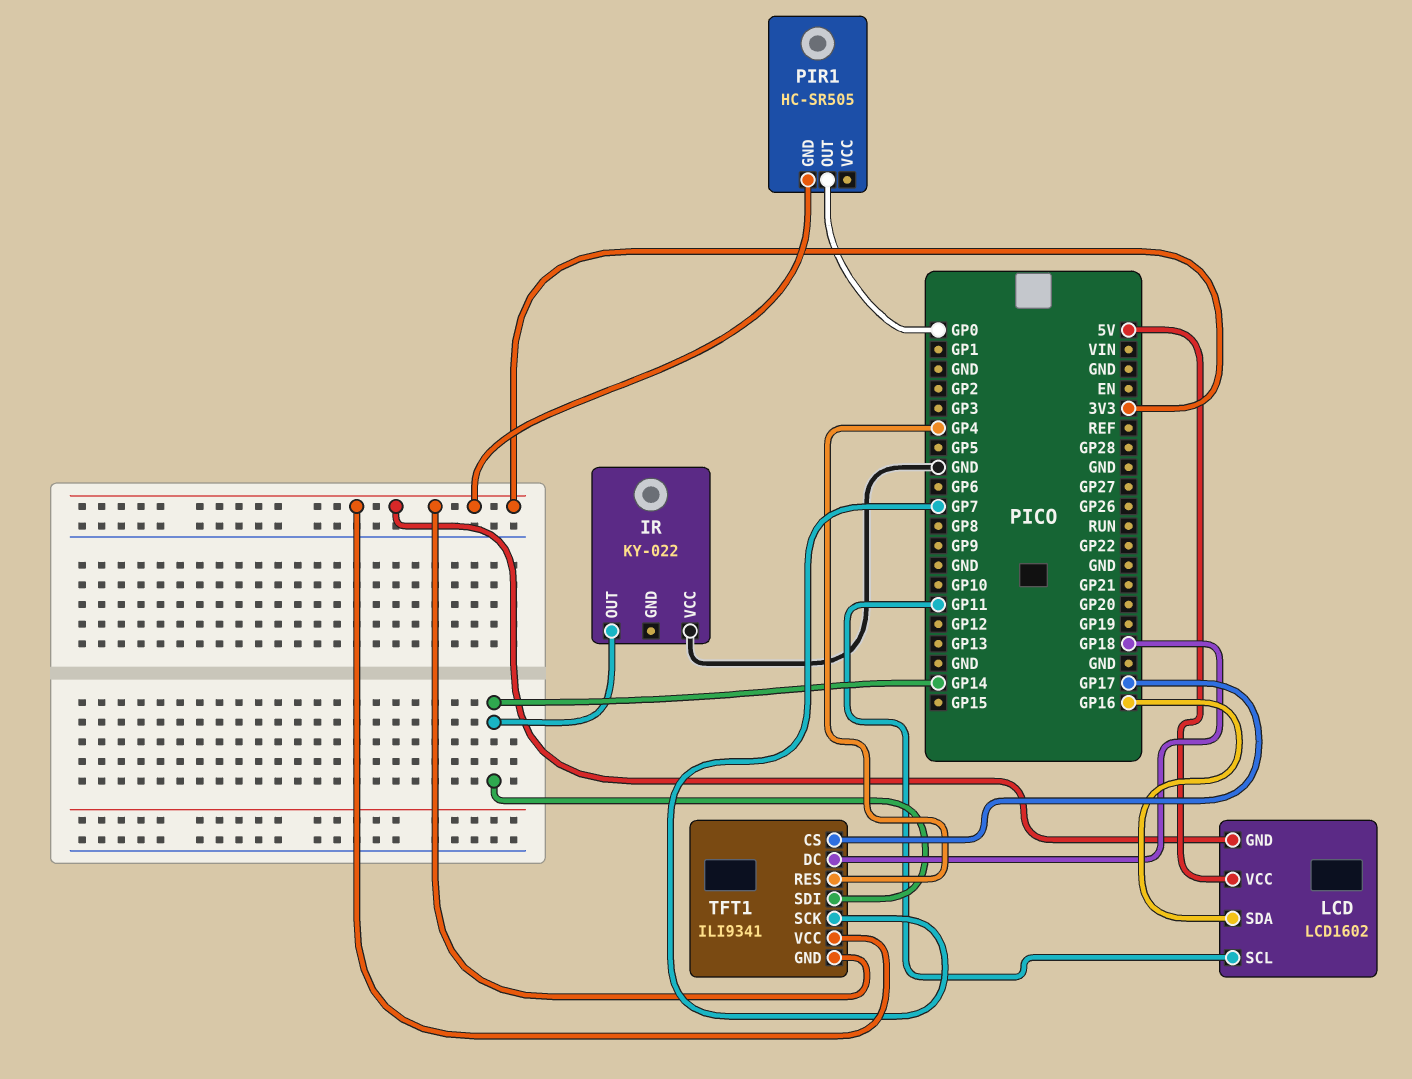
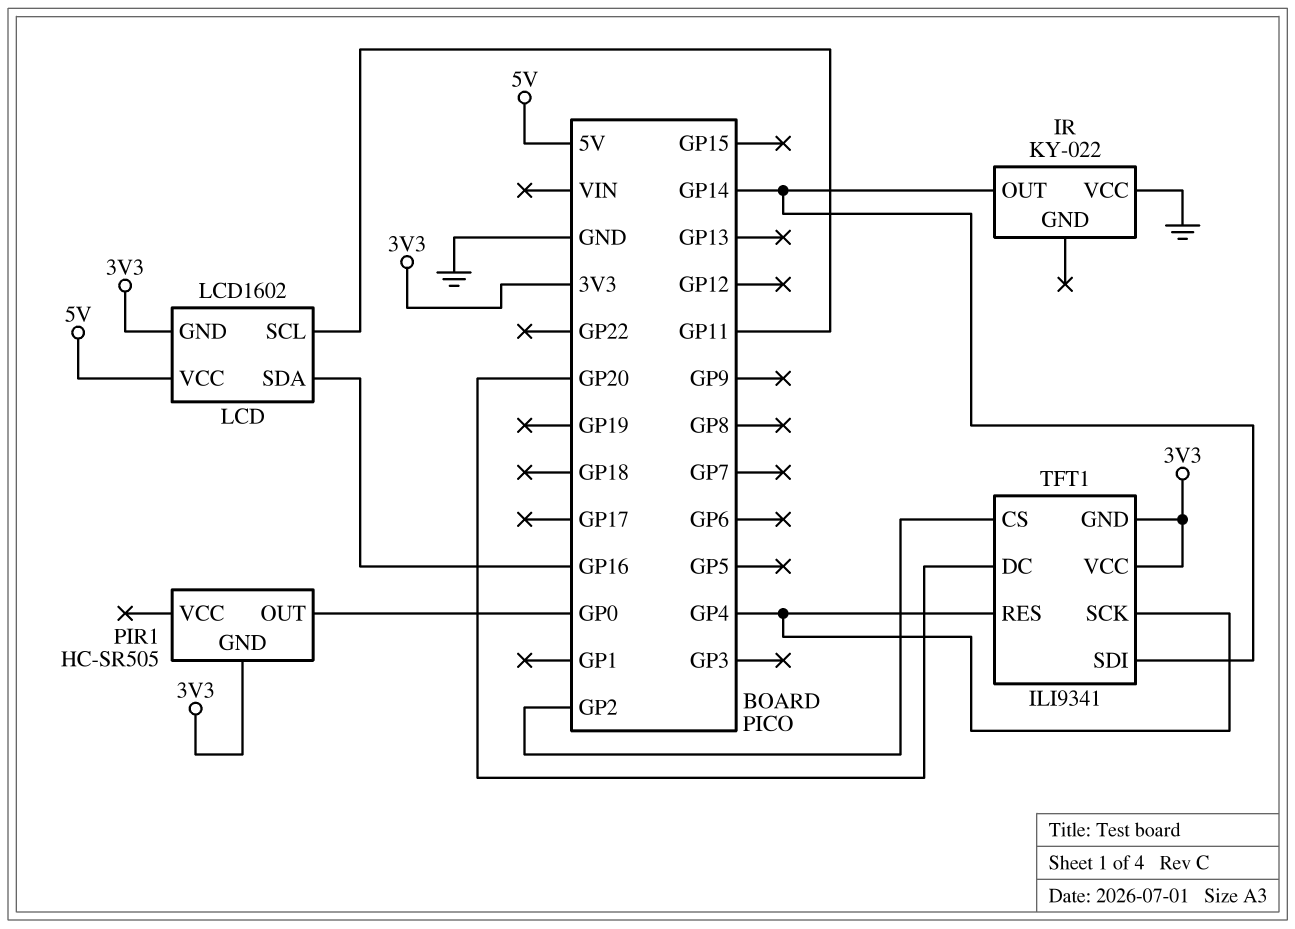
TFT1 pin CS: GP17 -> GP2
TFT1 pin DC: GP18 -> GP20
TFT1 pin SCK: GP7 -> GP4

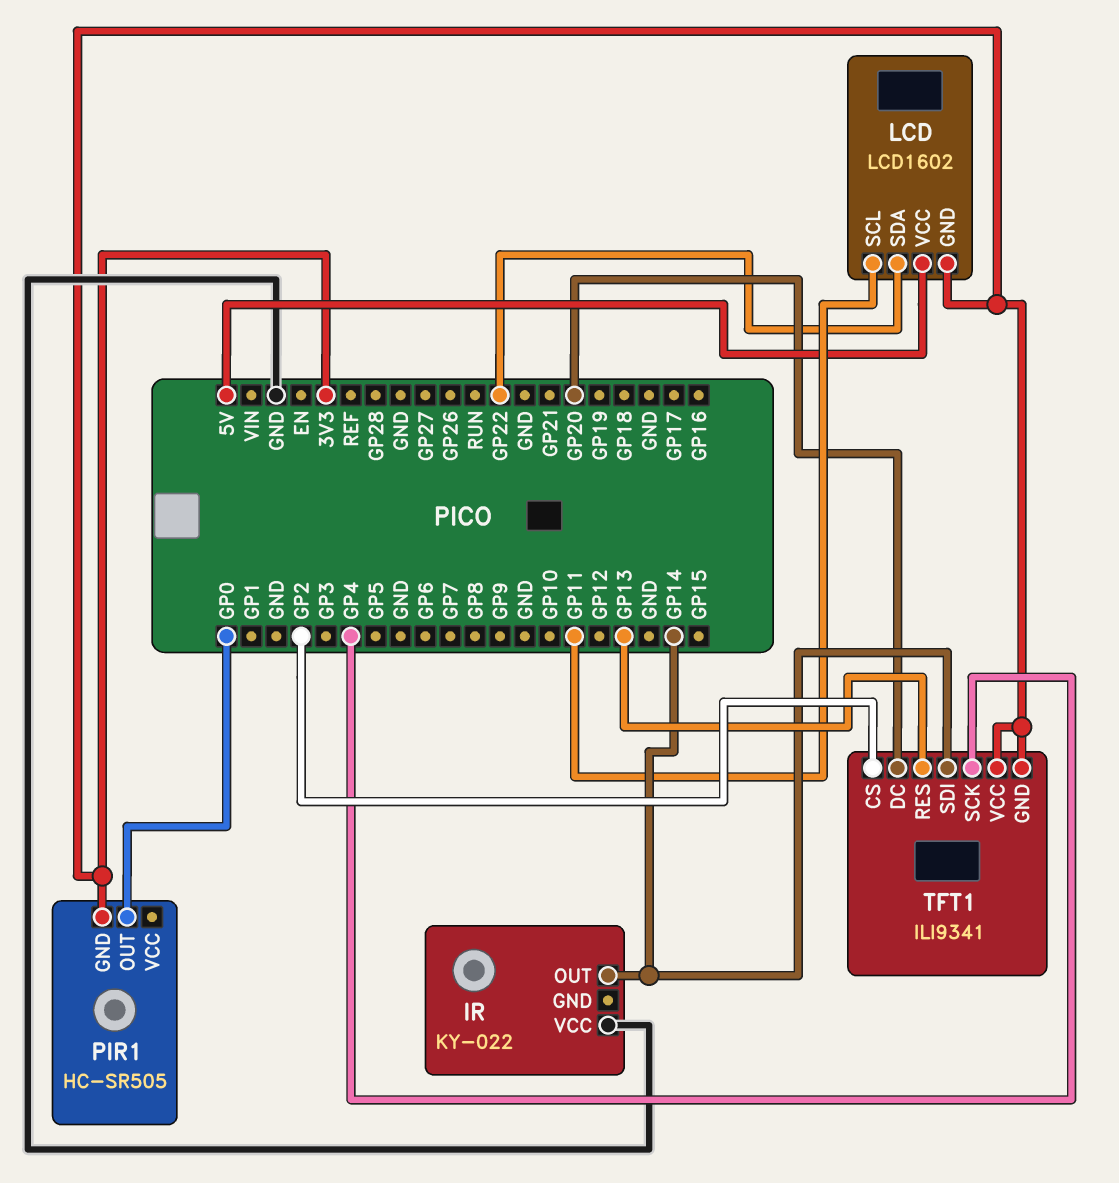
LCD pin SDA: GP16 -> GP22
TFT1 pin RES: GP4 -> GP13

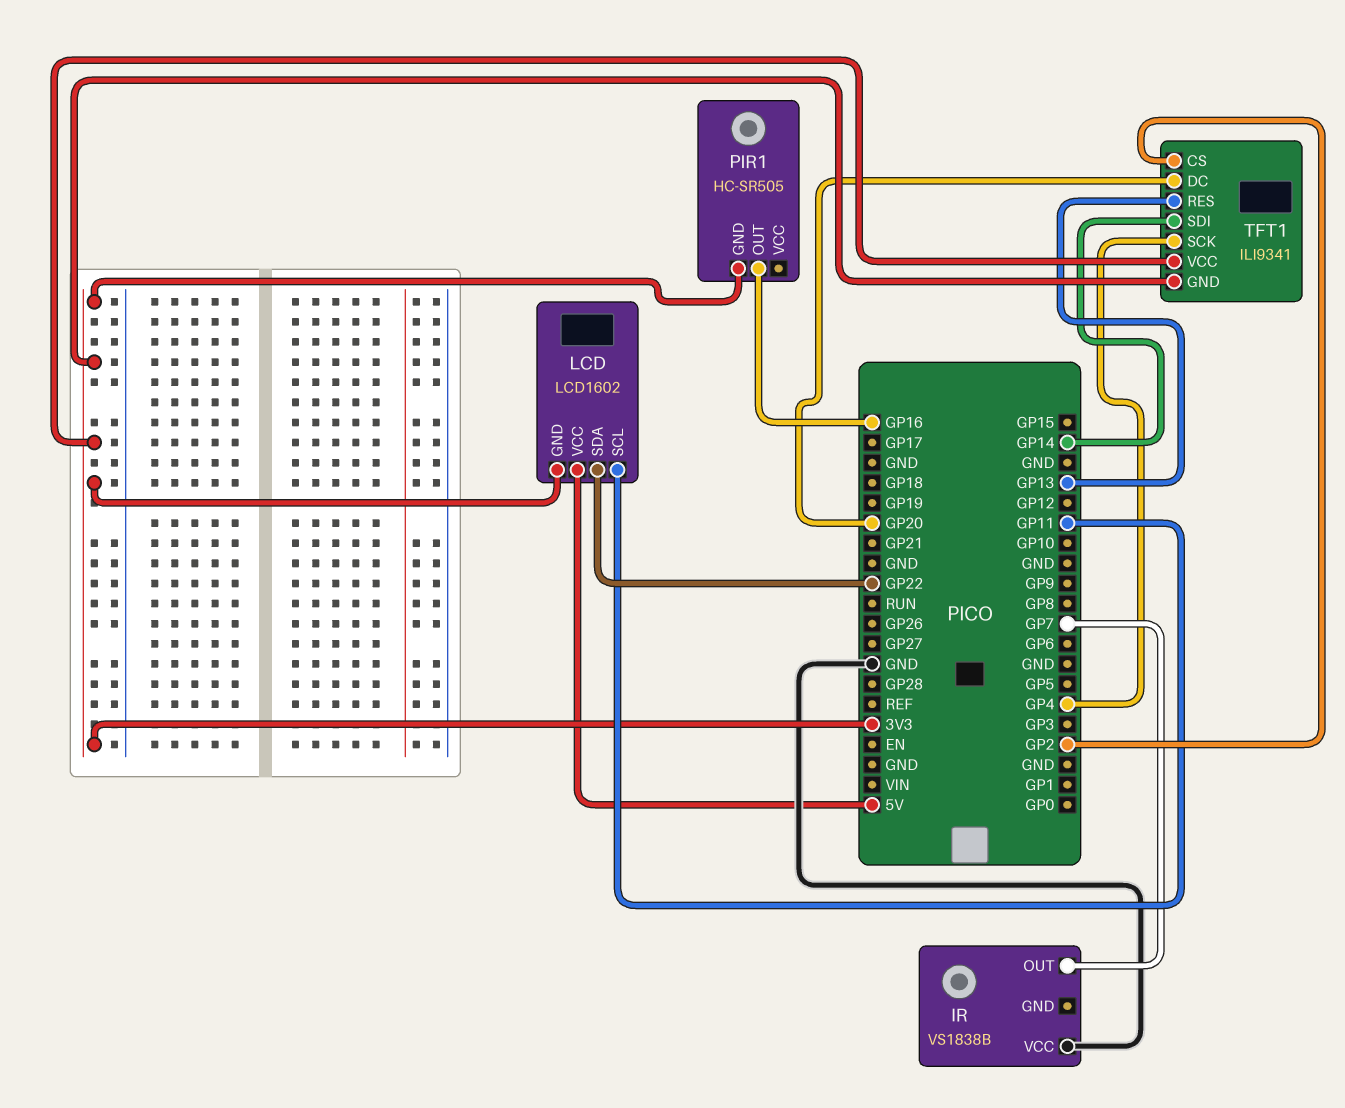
IR: KY-022 -> VS1838B
IR pin OUT: GP14 -> GP7
PIR1 pin OUT: GP0 -> GP16

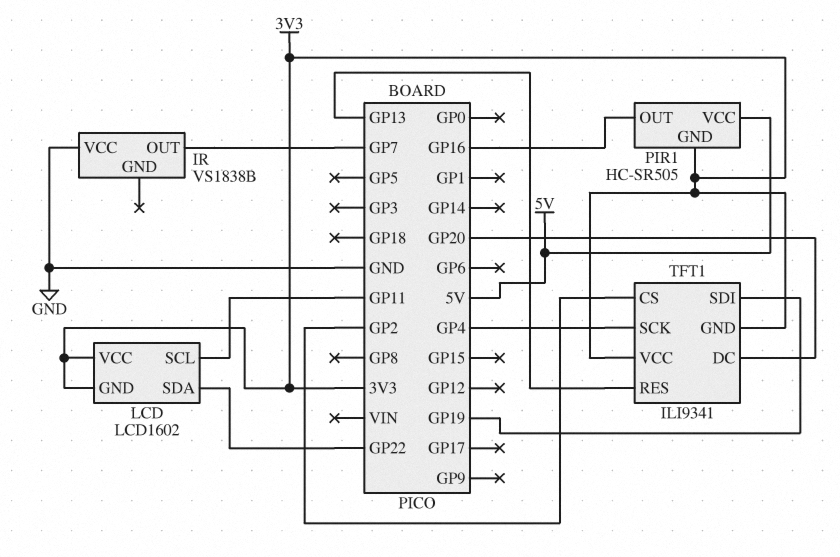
LCD pin VCC: 5V -> 3V3
PIR1 pin VCC: none -> 5V
TFT1 pin SDI: GP14 -> GP19

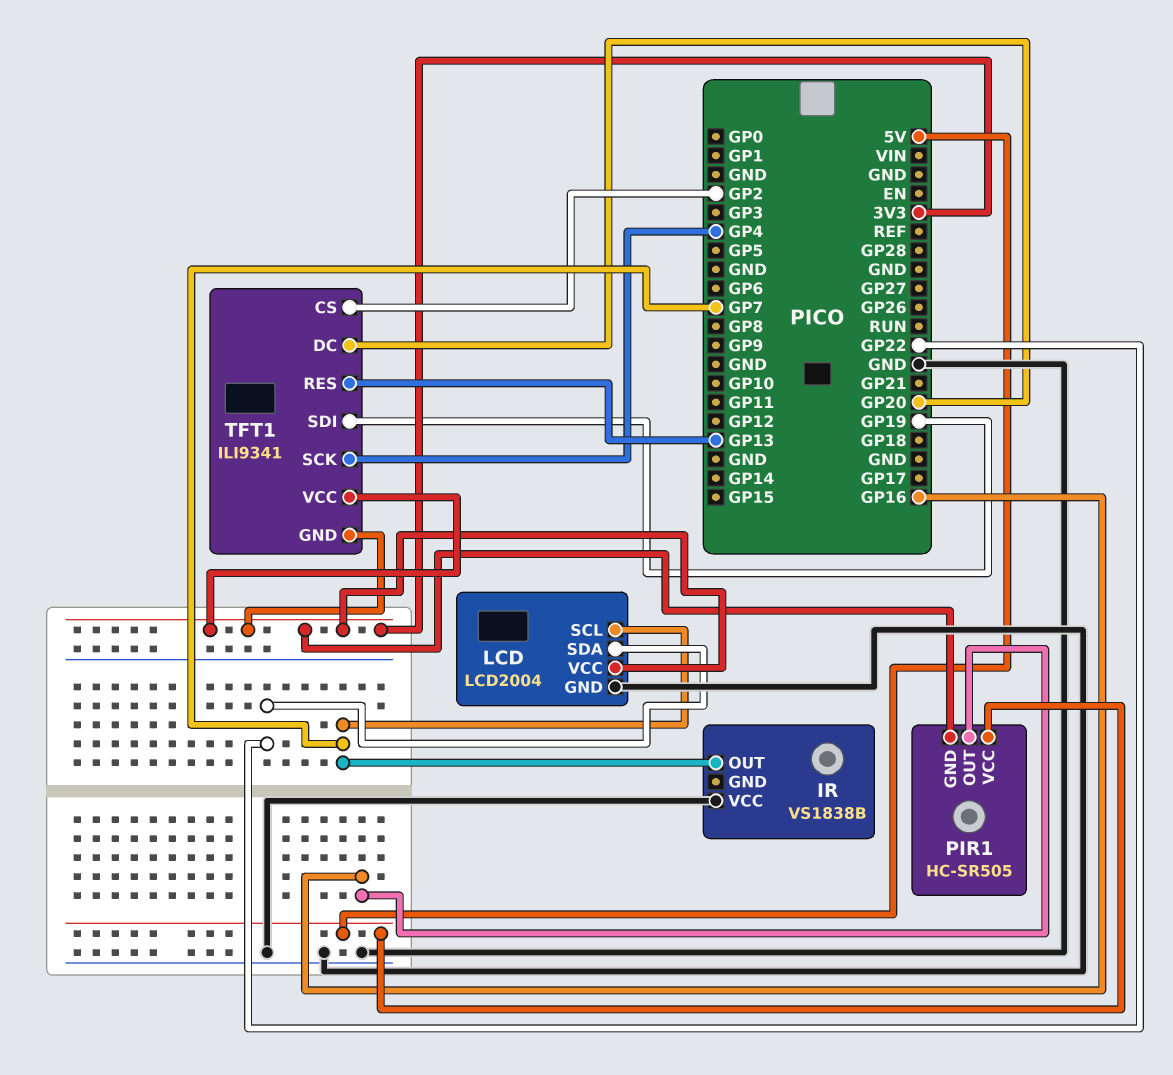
LCD: LCD1602 -> LCD2004
LCD pin GND: 3V3 -> GND
LCD pin SCL: GP11 -> GP7

